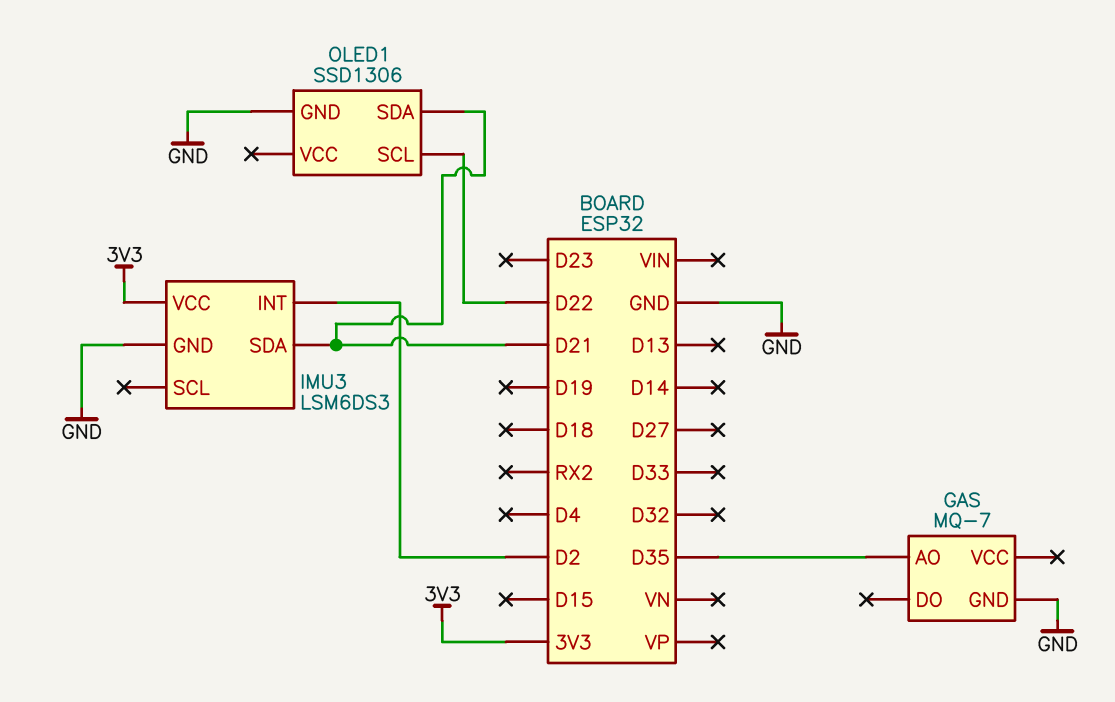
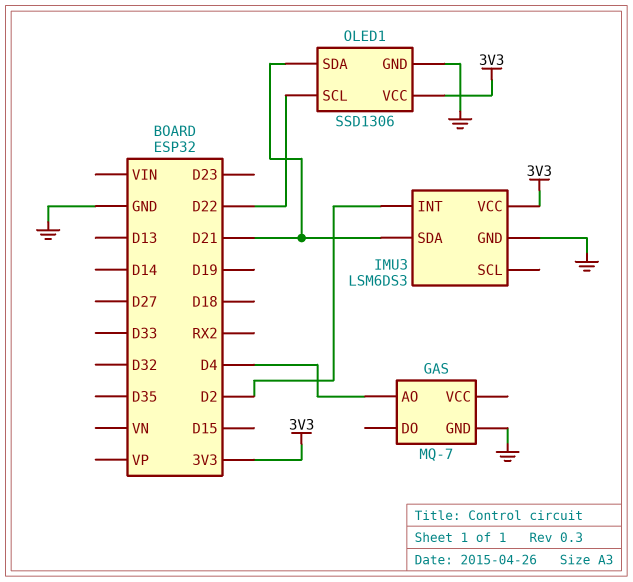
GAS pin AO: D35 -> D4
OLED1 pin VCC: none -> 3V3

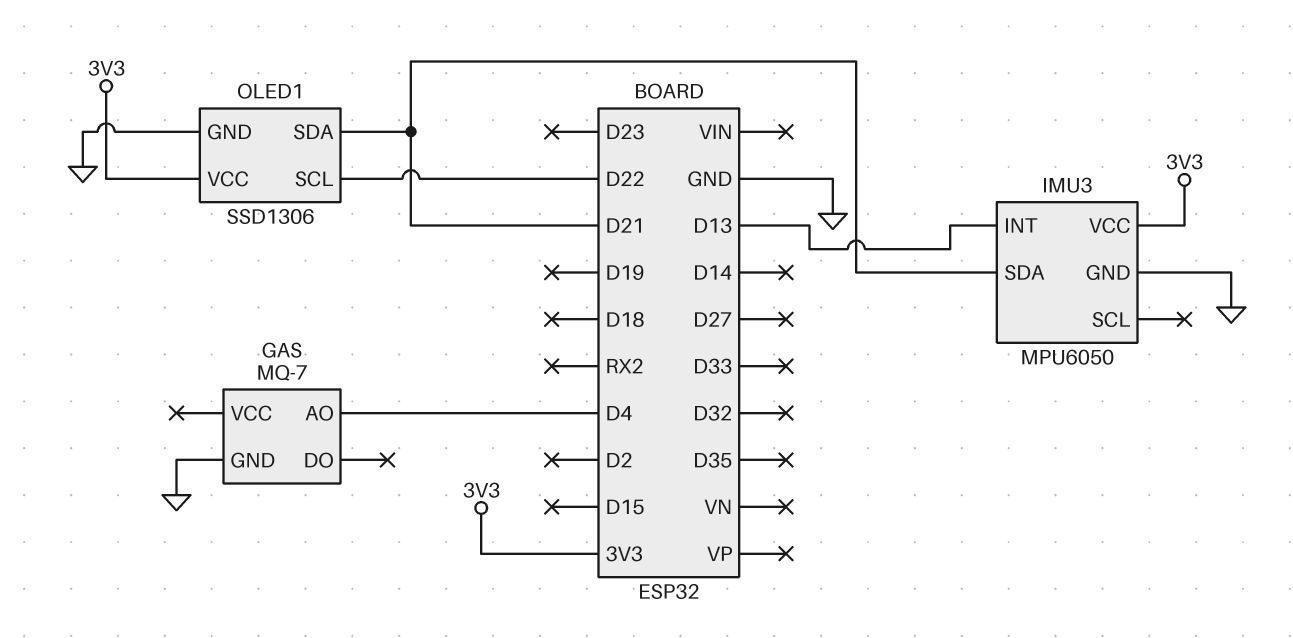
IMU3: LSM6DS3 -> MPU6050
IMU3 pin INT: D2 -> D13

